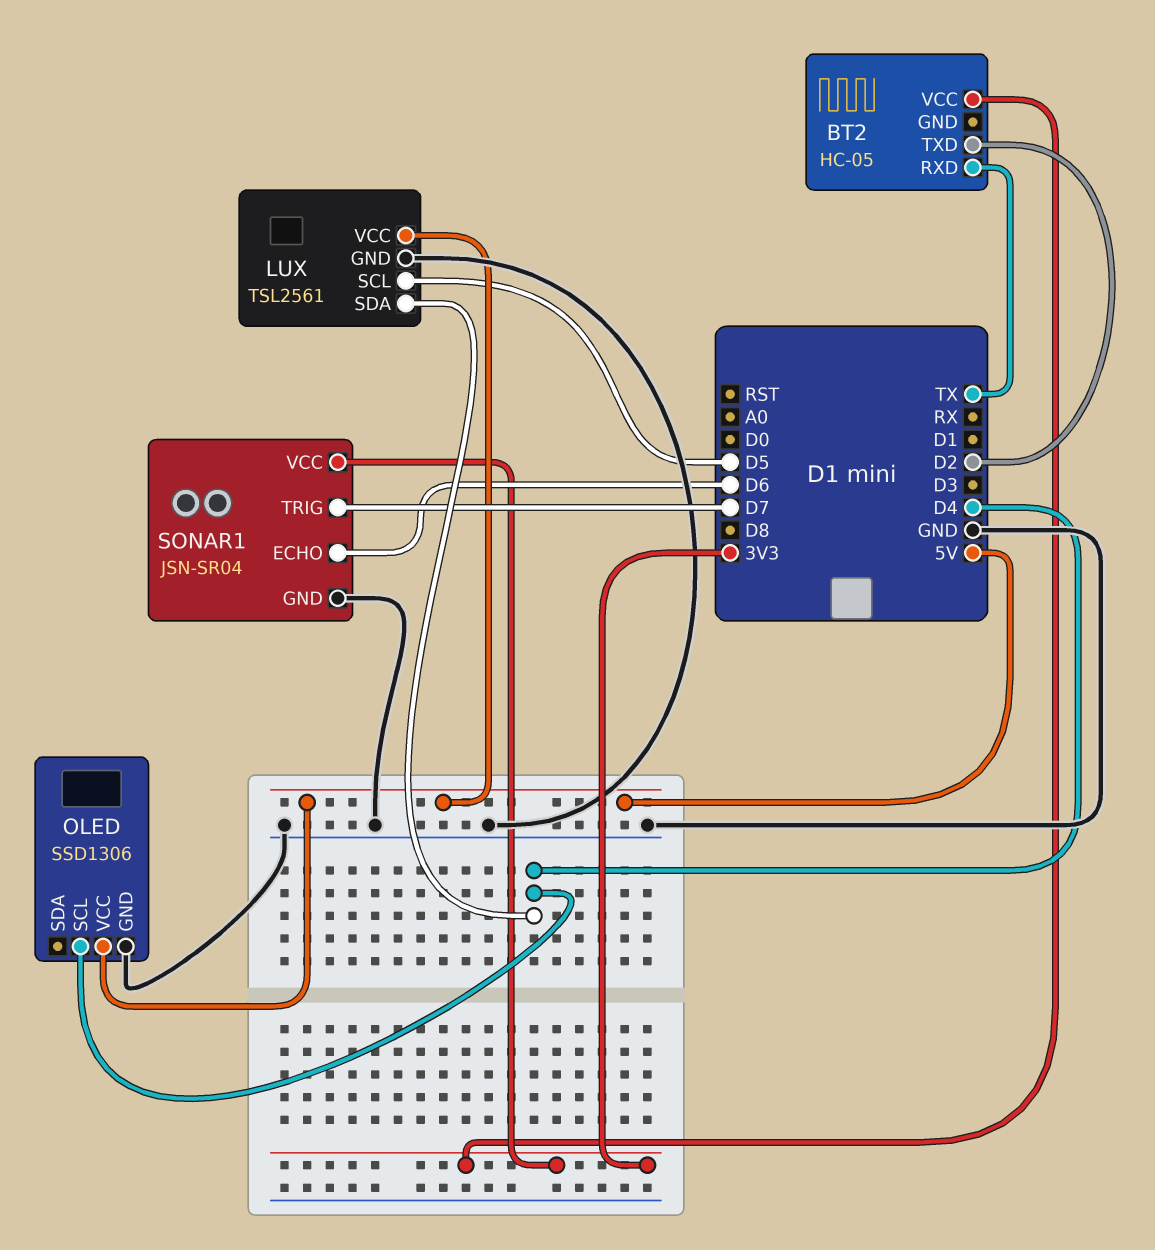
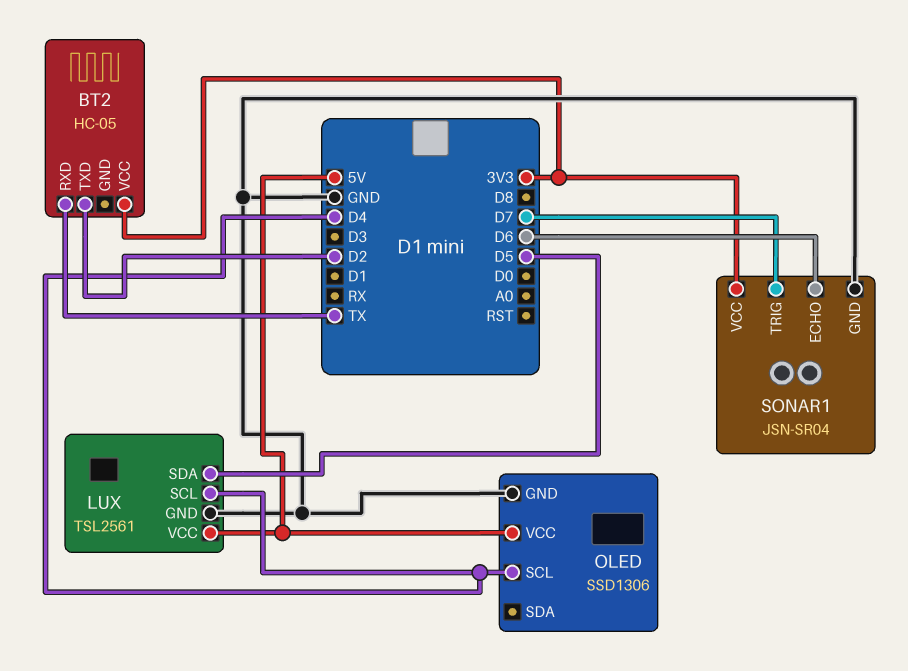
LUX pin SCL: D5 -> D4
LUX pin SDA: D4 -> D5

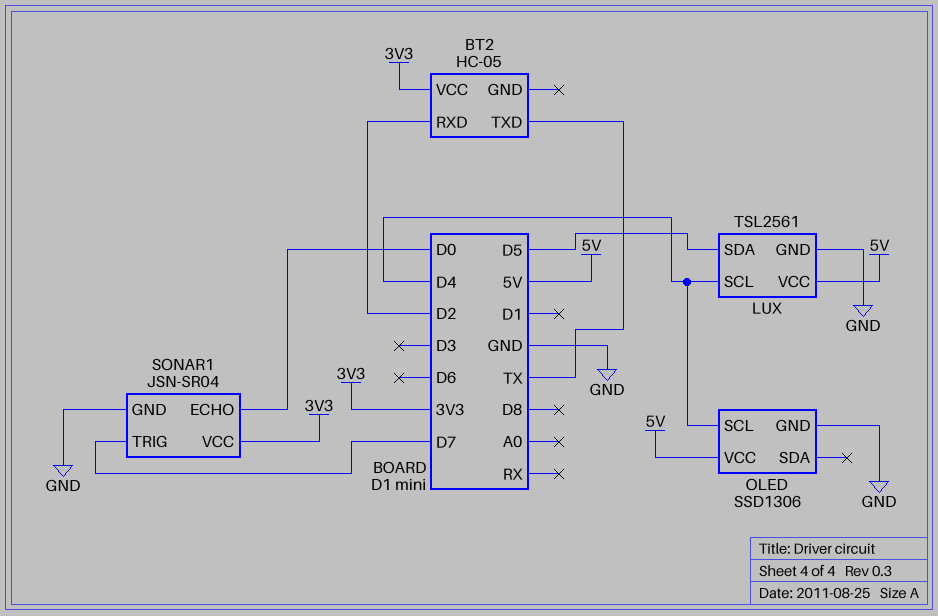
BT2 pin RXD: TX -> D2
BT2 pin TXD: D2 -> TX
SONAR1 pin ECHO: D6 -> D0

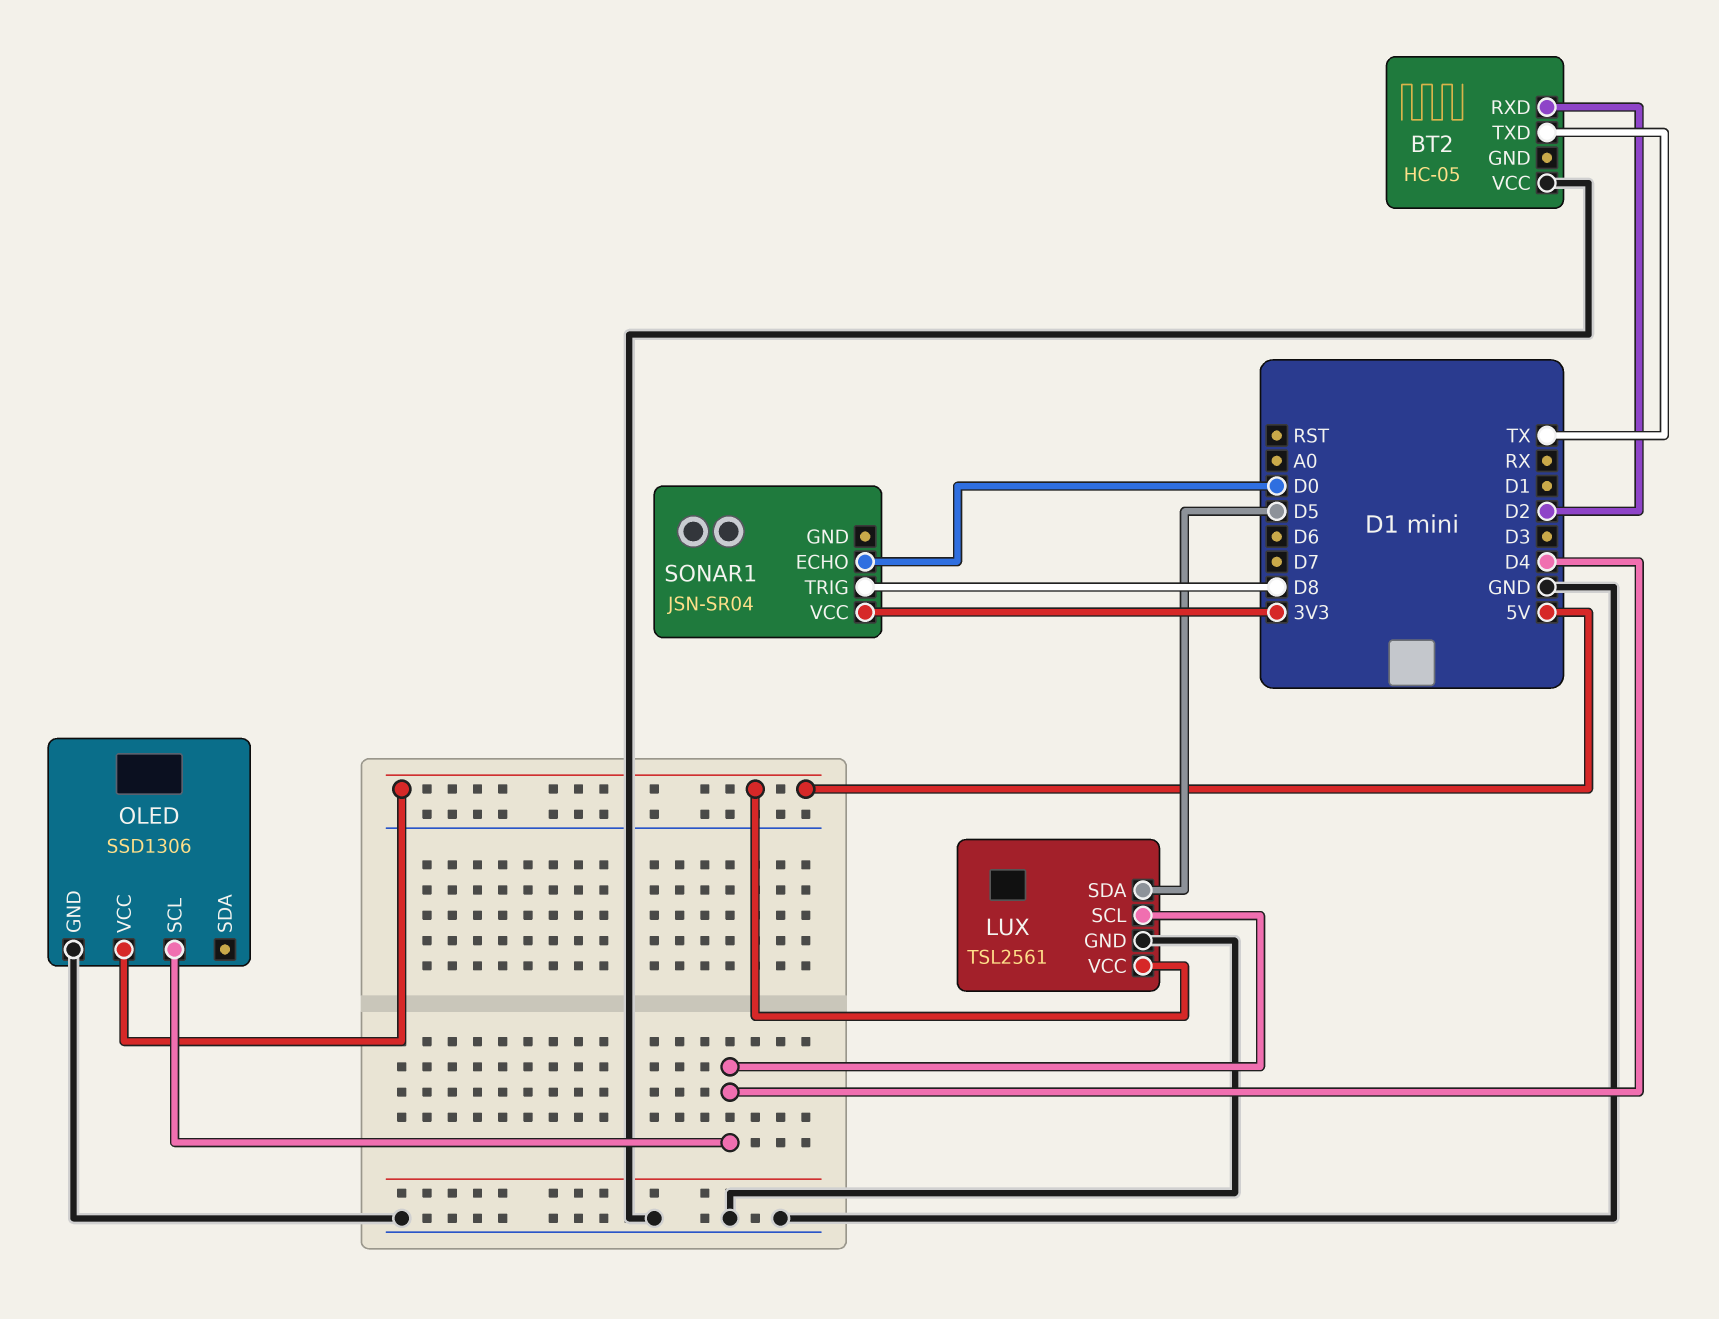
BT2 pin VCC: 3V3 -> GND
SONAR1 pin GND: GND -> none
SONAR1 pin TRIG: D7 -> D8

